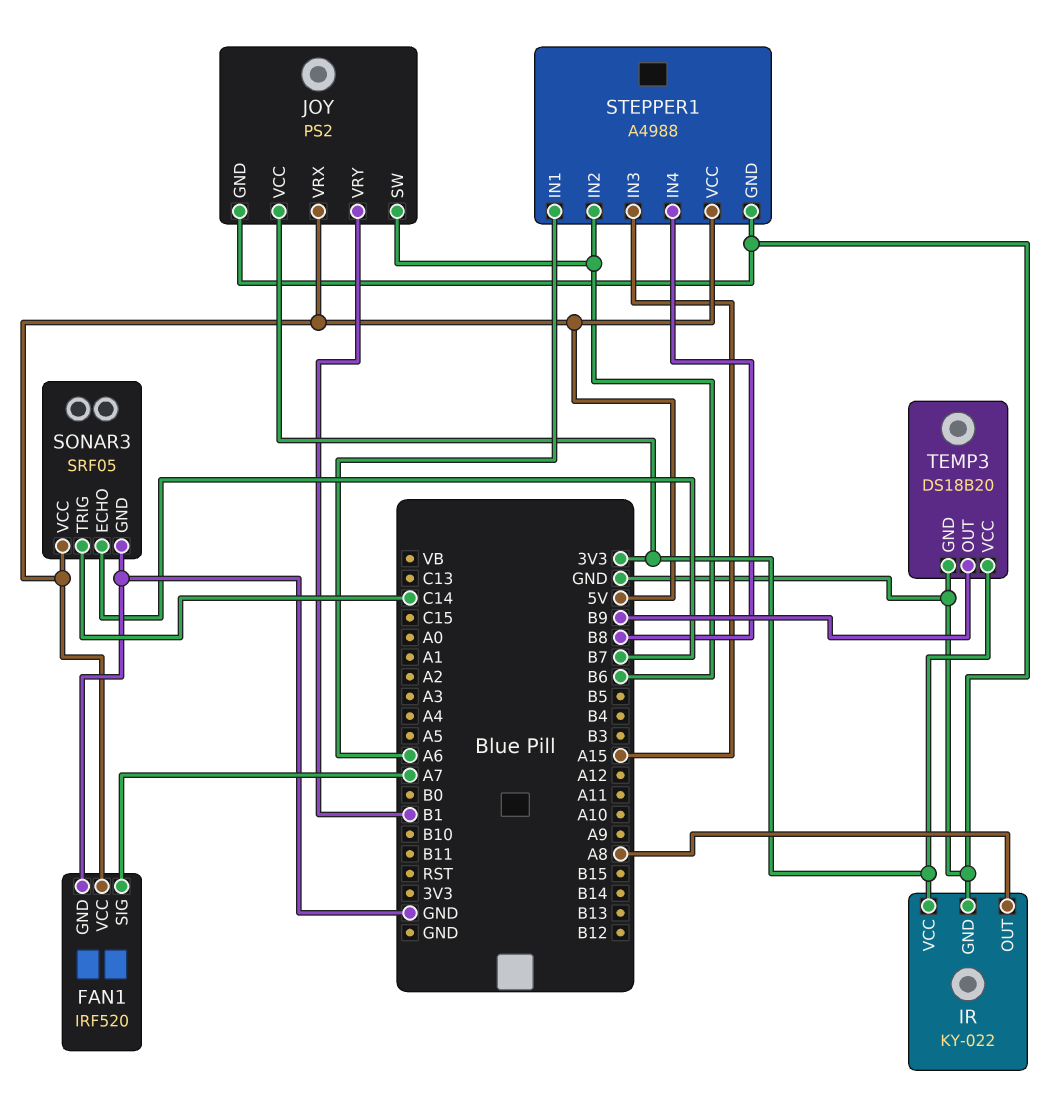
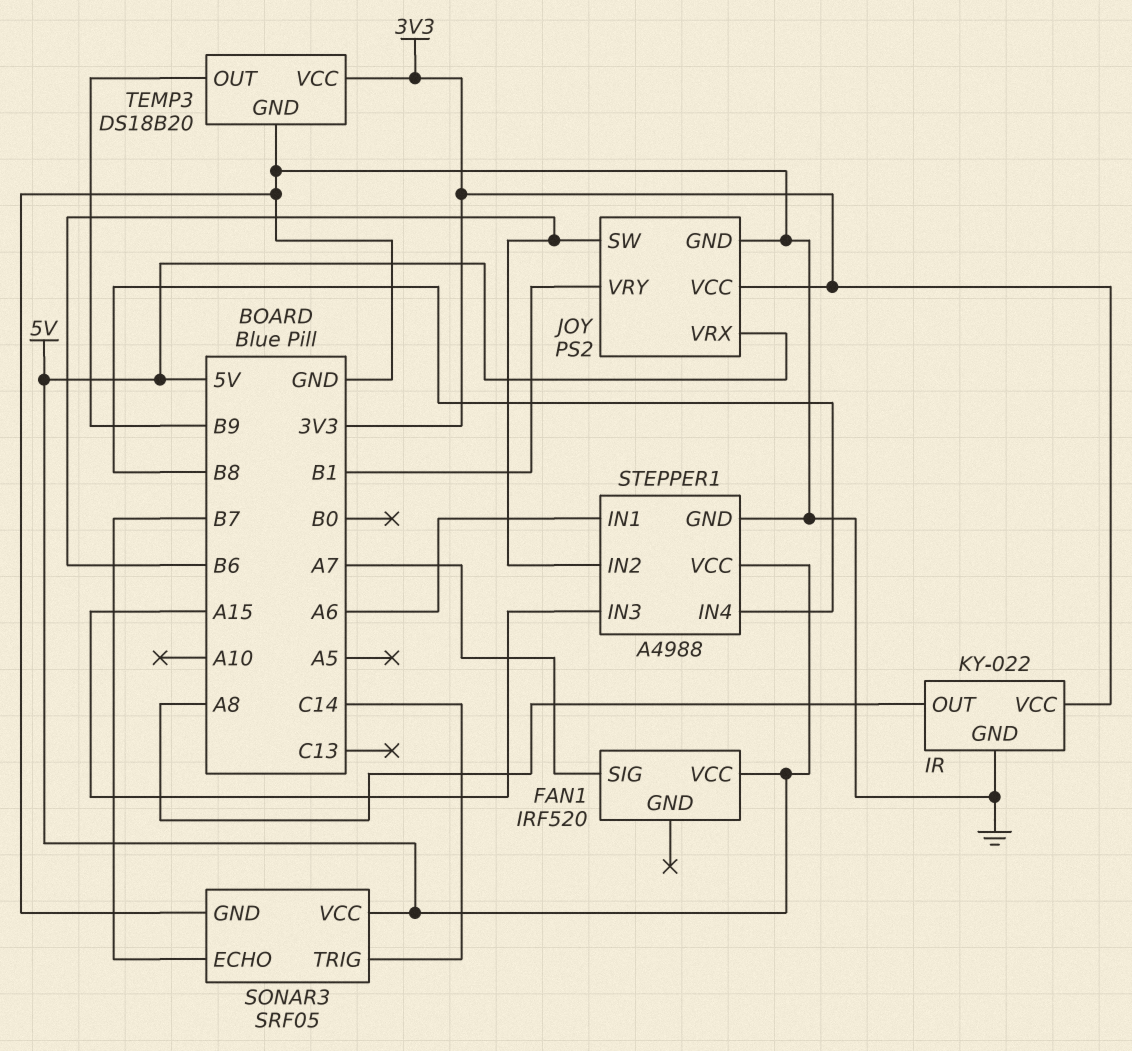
FAN1 pin GND: GND -> none

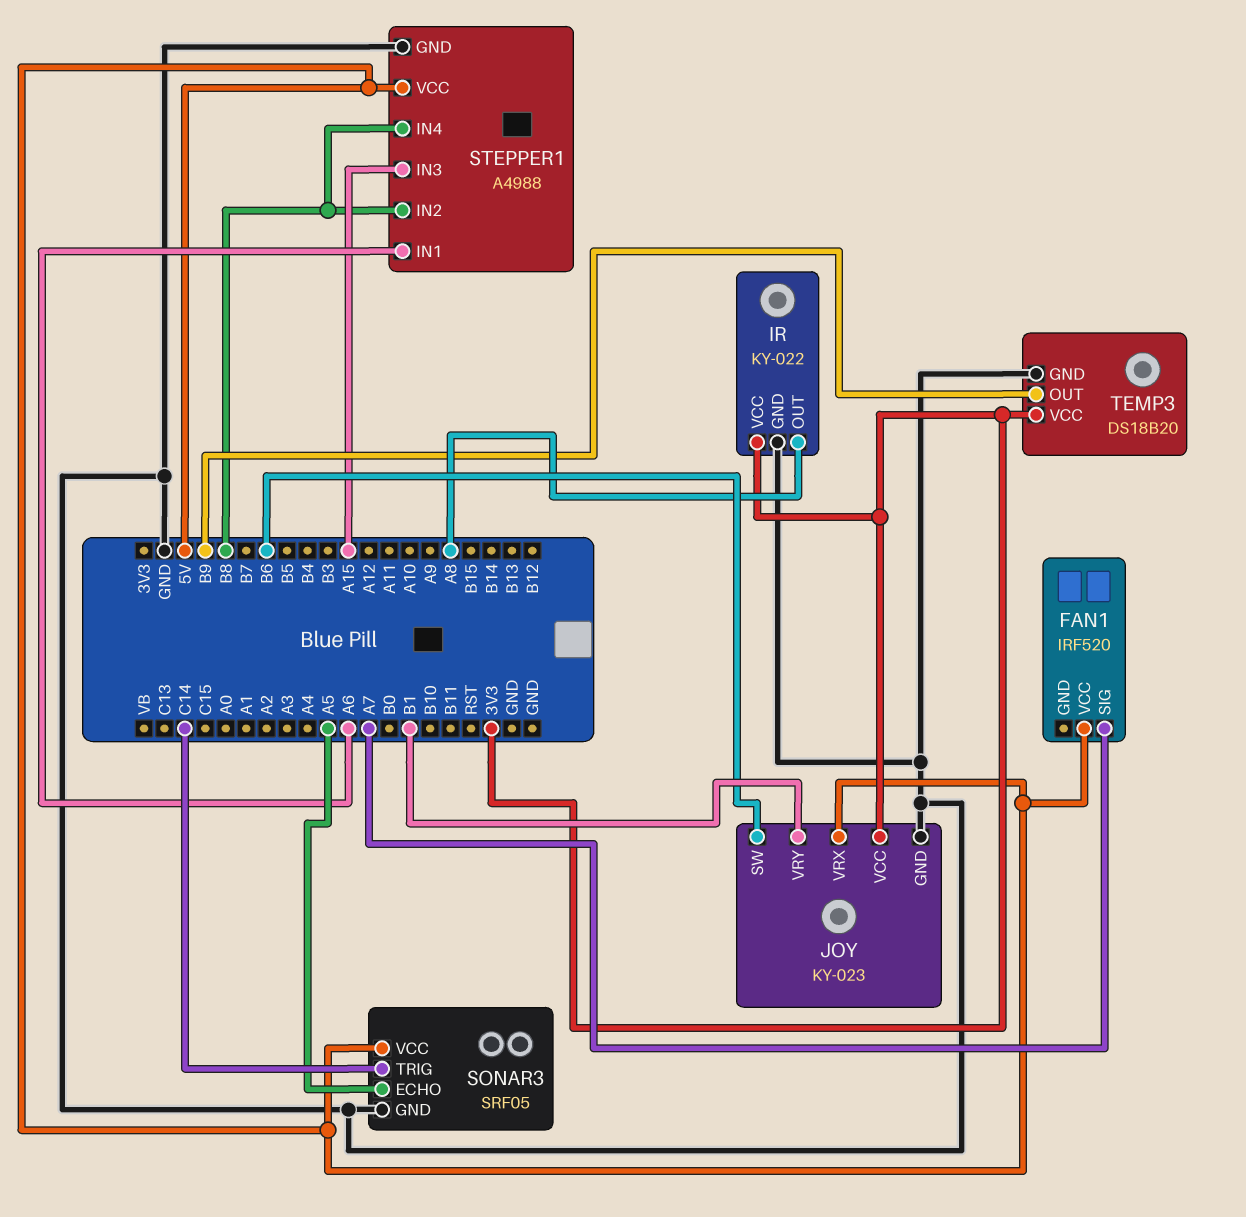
JOY: PS2 -> KY-023
SONAR3 pin ECHO: B7 -> A5
STEPPER1 pin IN2: B6 -> B8

